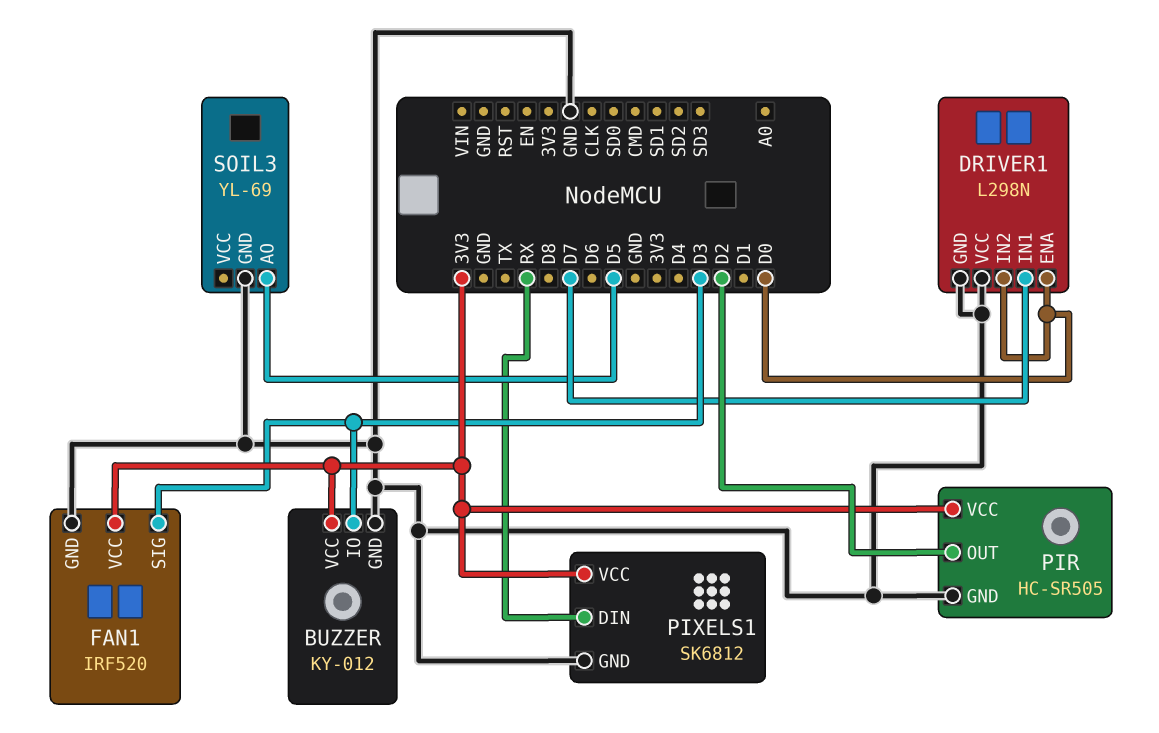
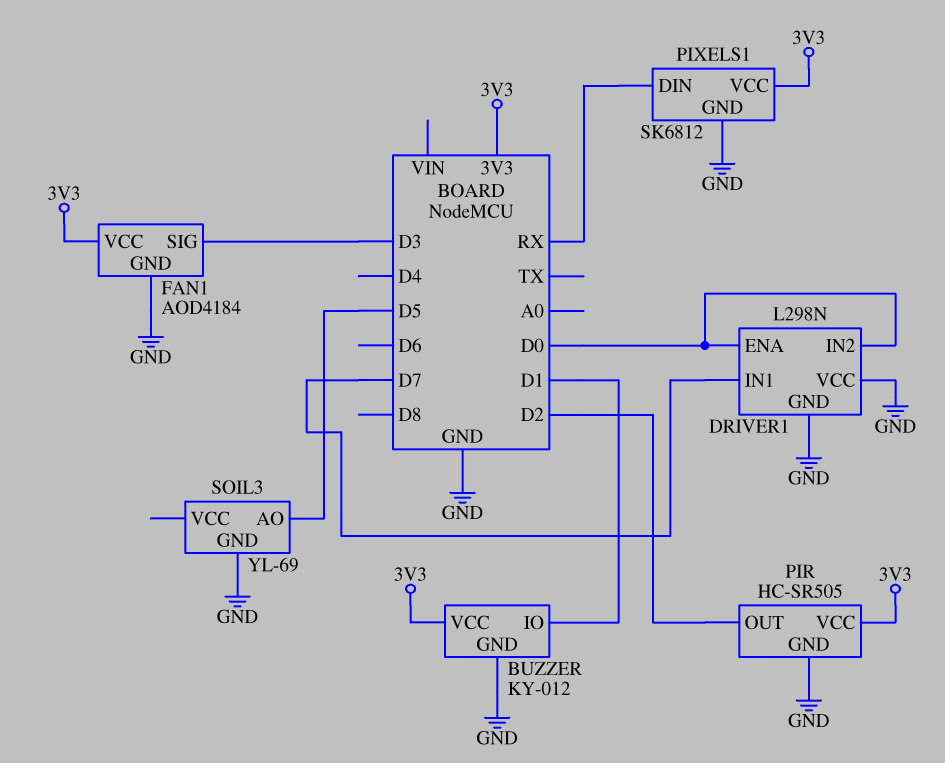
BUZZER pin IO: D3 -> D1
FAN1: IRF520 -> AOD4184

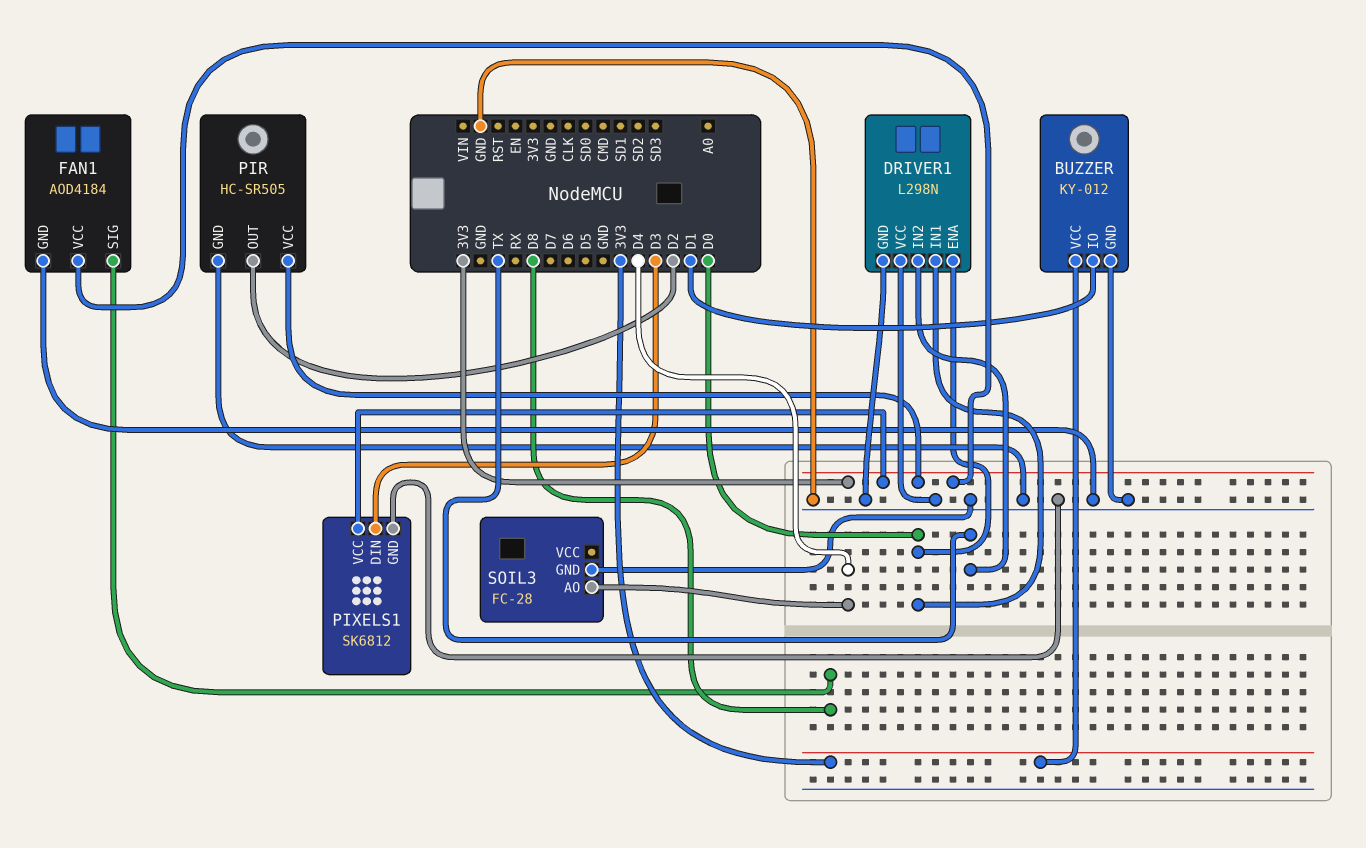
DRIVER1 pin IN1: D7 -> D0
DRIVER1 pin IN2: D0 -> TX
FAN1 pin SIG: D3 -> D8
PIXELS1 pin DIN: RX -> D3
SOIL3: YL-69 -> FC-28
SOIL3 pin AO: D5 -> D4

